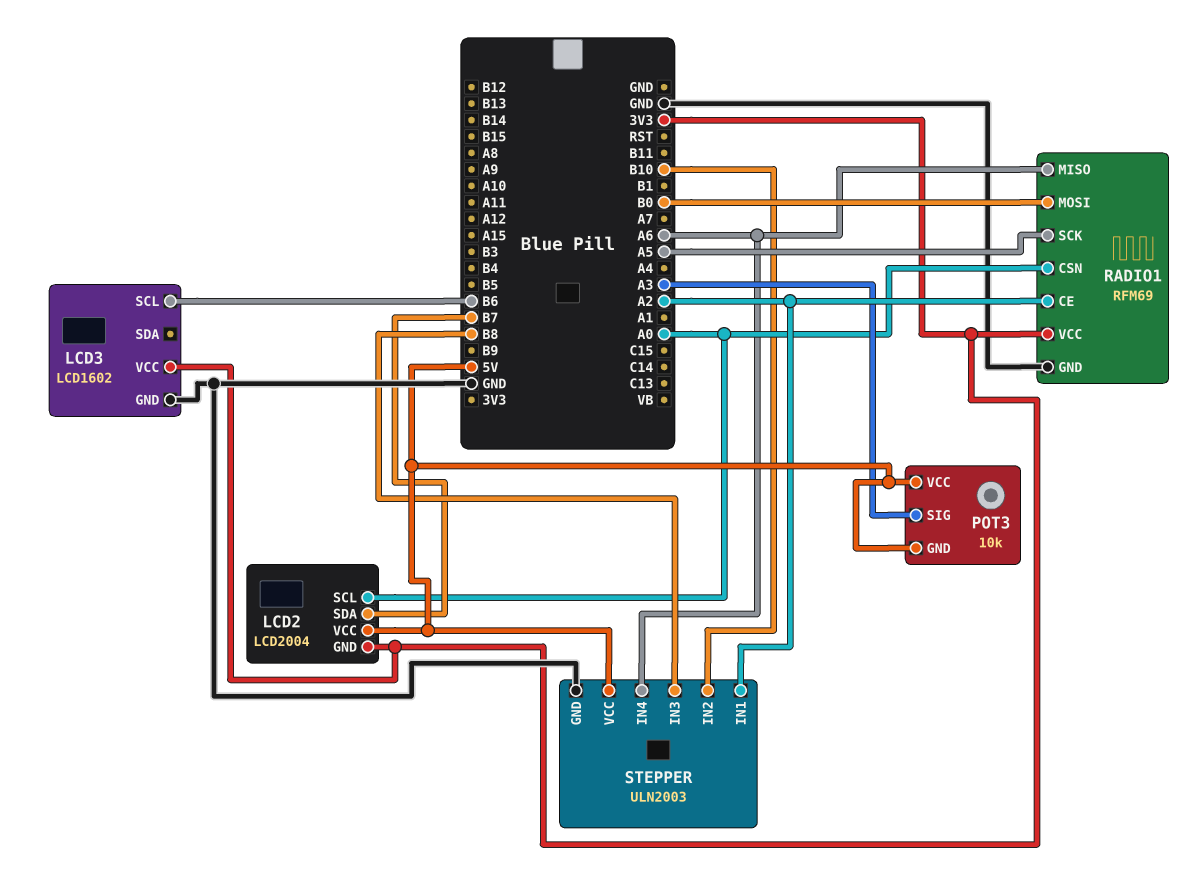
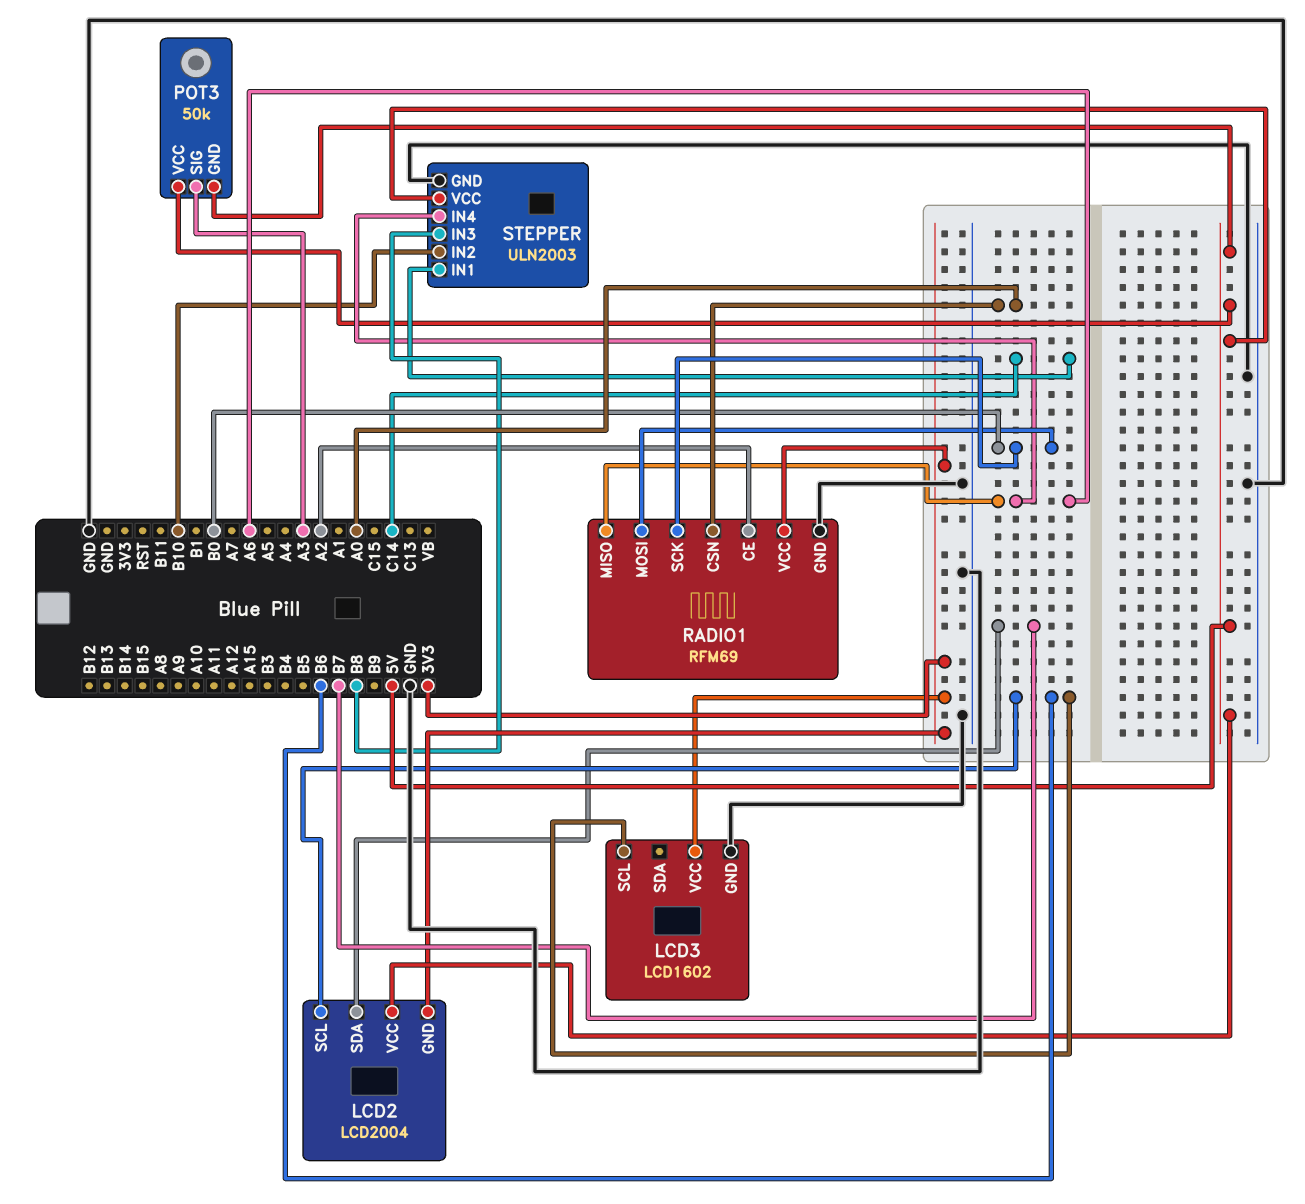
LCD2 pin SCL: A0 -> B6
POT3: 10k -> 50k
RADIO1 pin SCK: A5 -> B0
STEPPER pin IN1: A2 -> C14

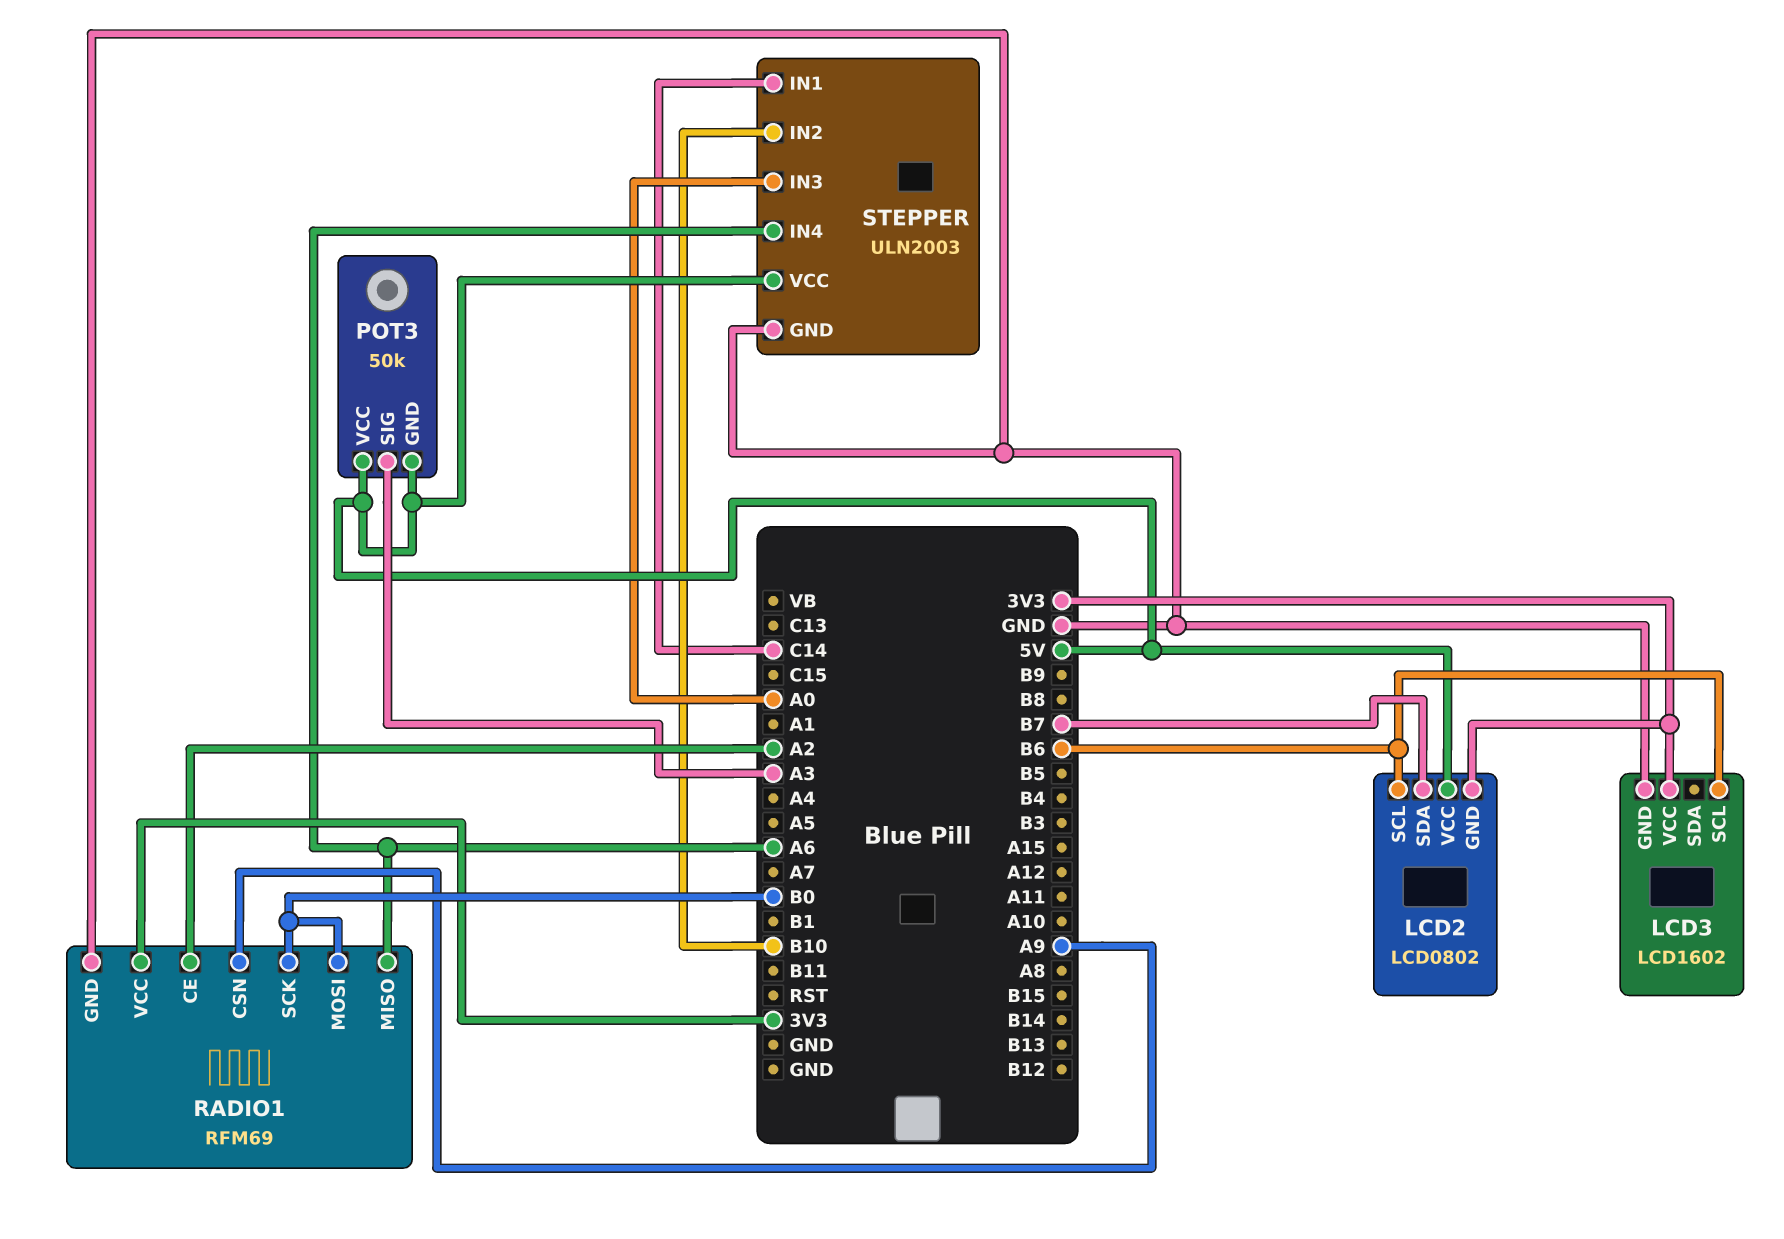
LCD2: LCD2004 -> LCD0802
RADIO1 pin CSN: A0 -> A9
STEPPER pin IN3: B8 -> A0

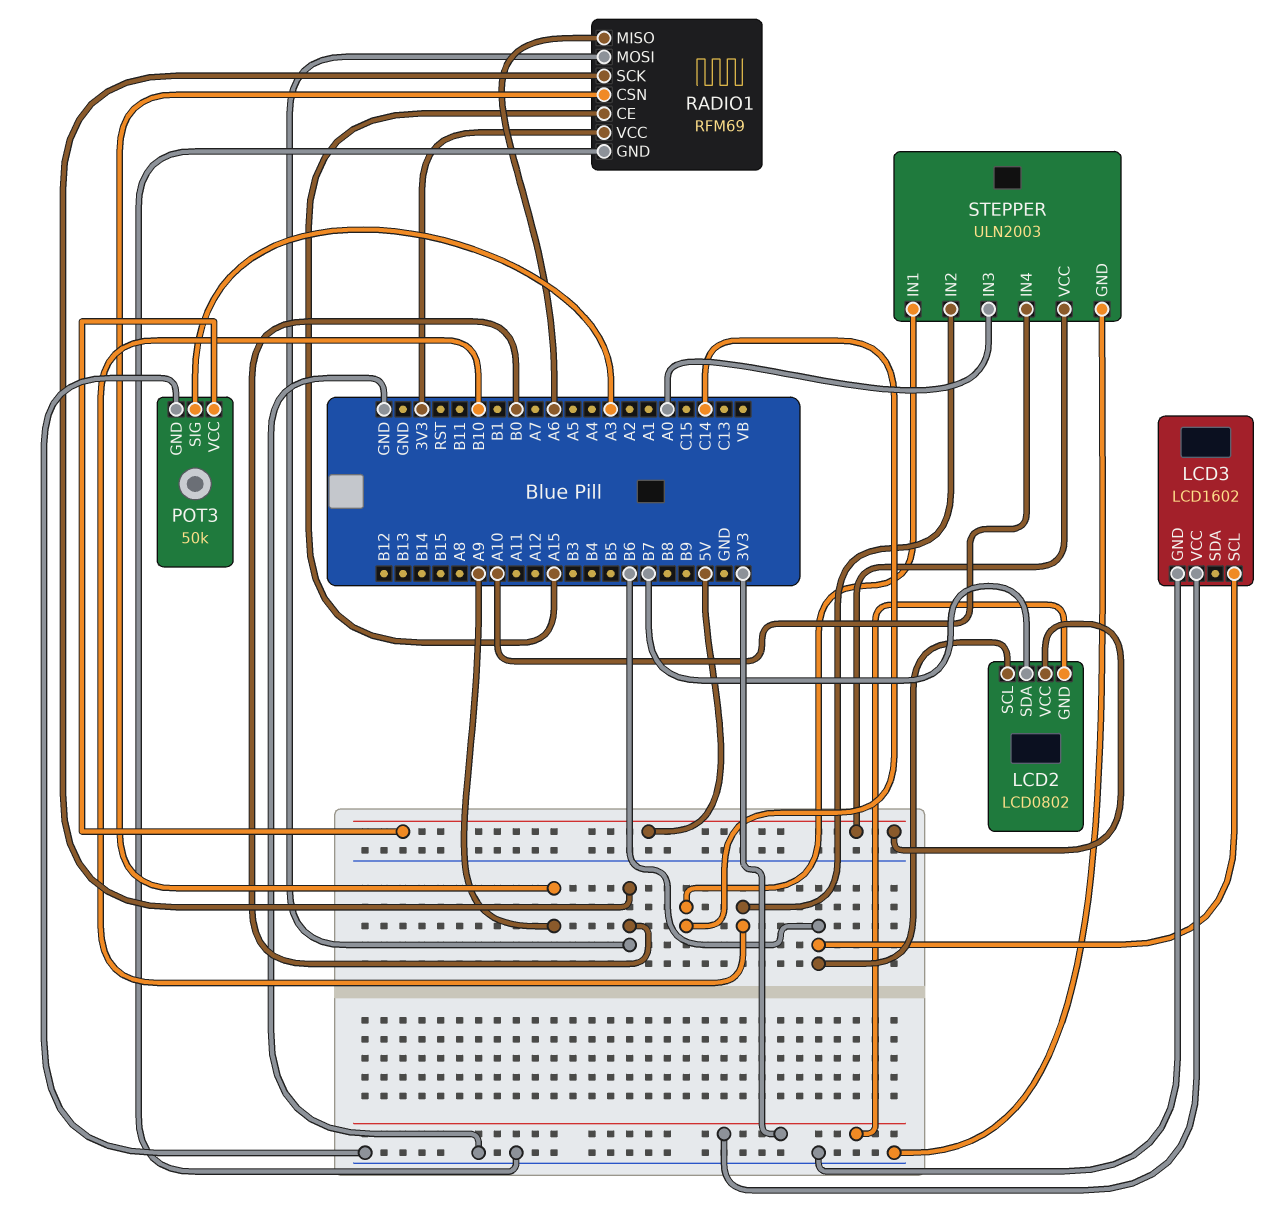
POT3 pin GND: 5V -> GND
RADIO1 pin CE: A2 -> A15
STEPPER pin IN4: A6 -> A10

